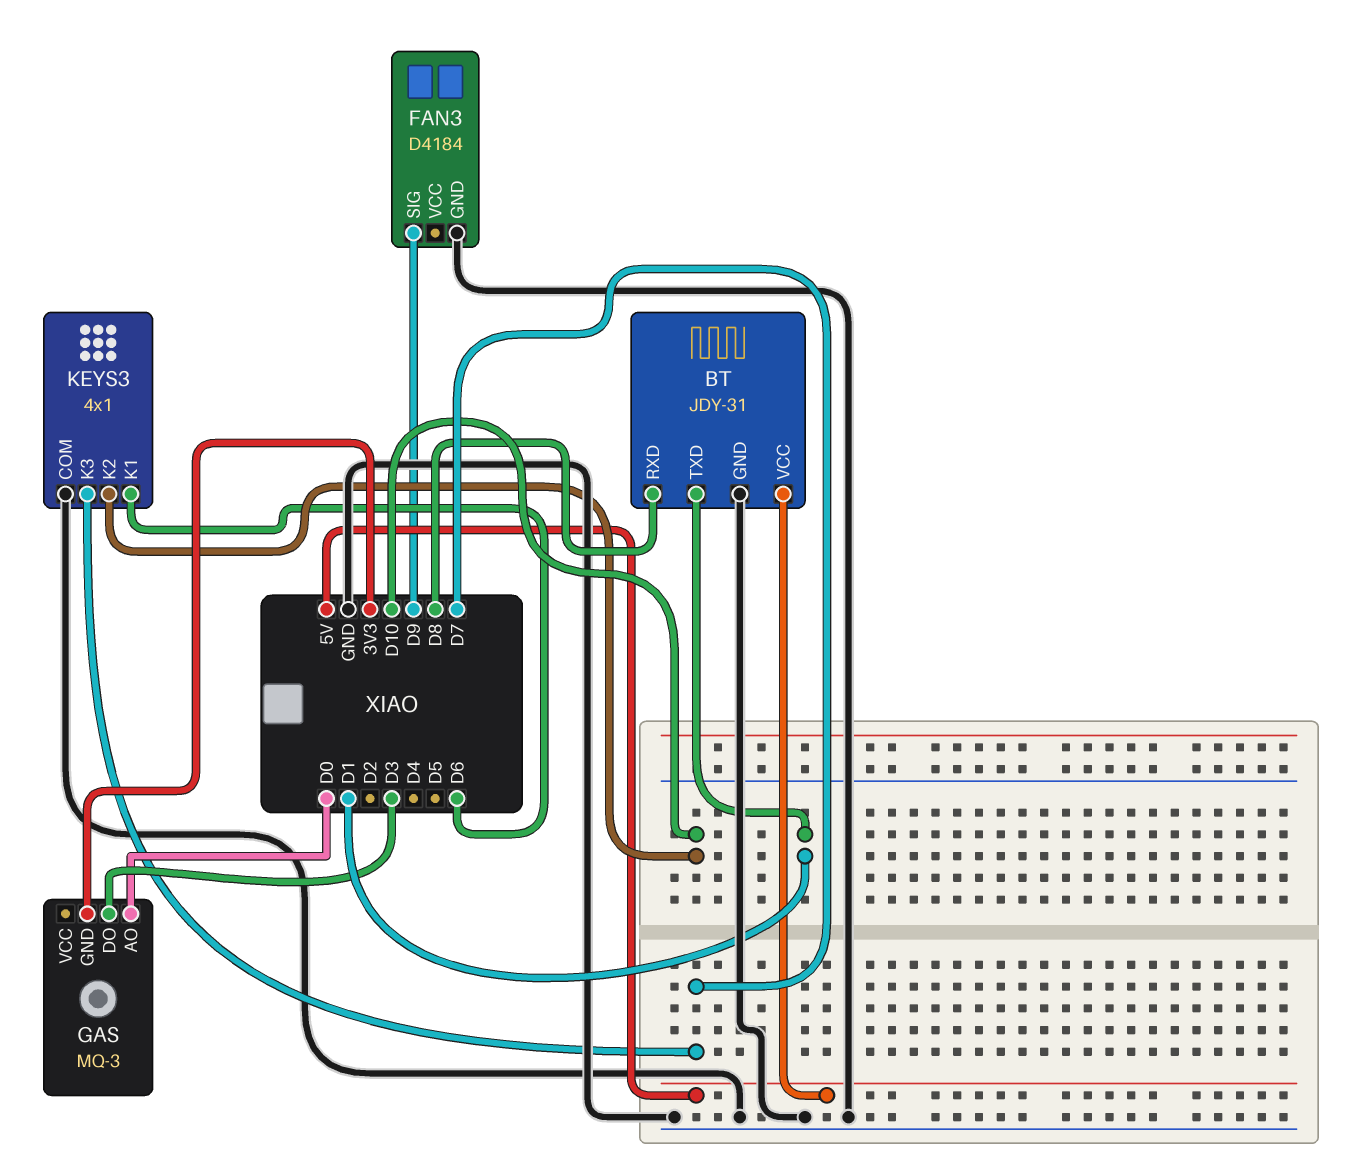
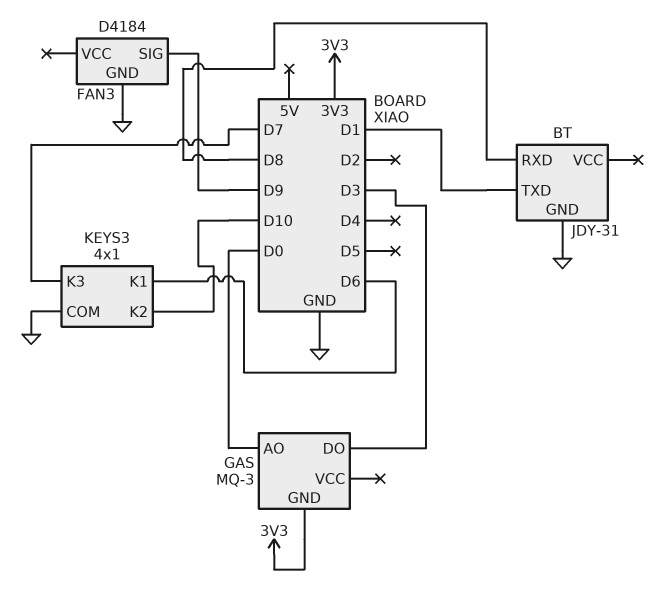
BT pin VCC: 5V -> none

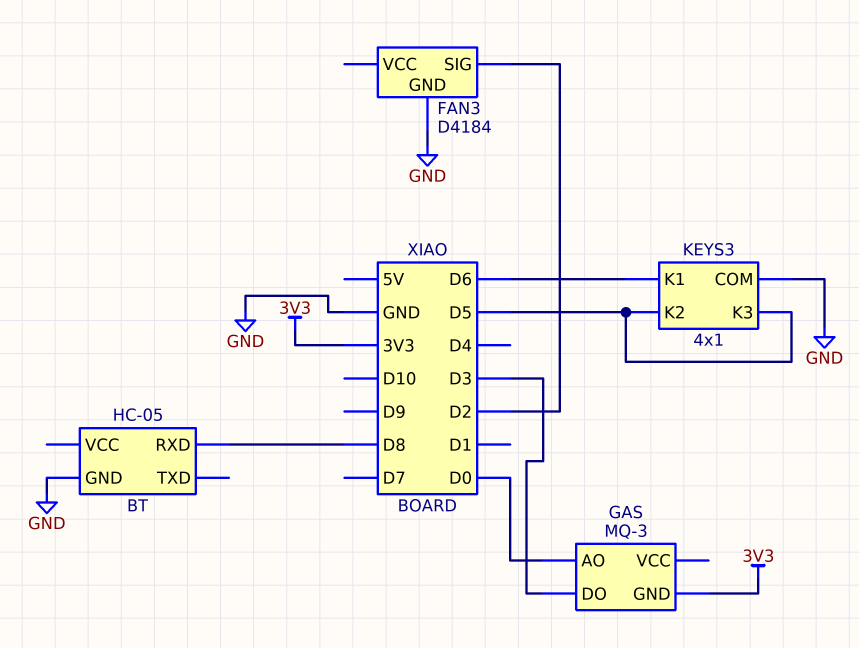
BT: JDY-31 -> HC-05
BT pin TXD: D1 -> none
FAN3 pin SIG: D9 -> D2
KEYS3 pin K2: D10 -> D5
KEYS3 pin K3: D7 -> D5

